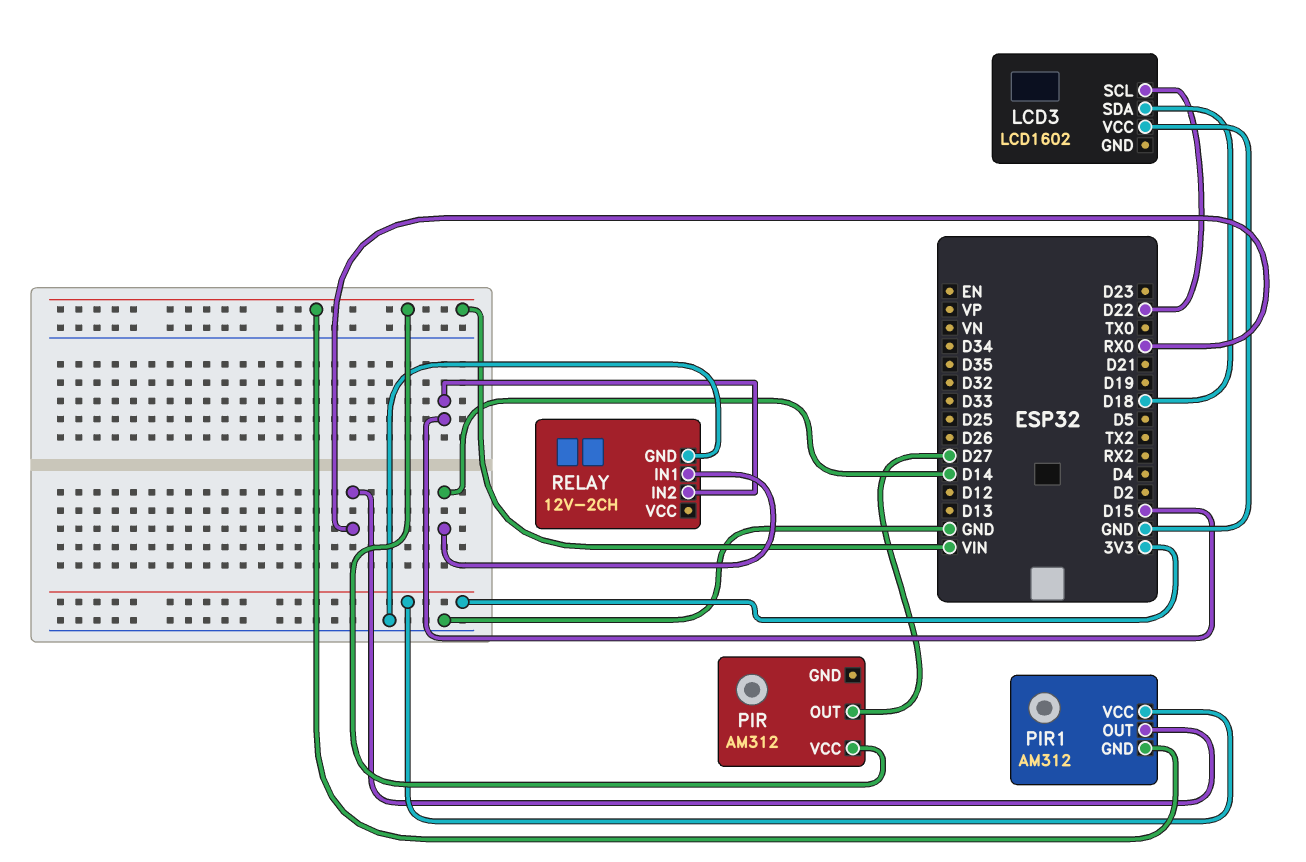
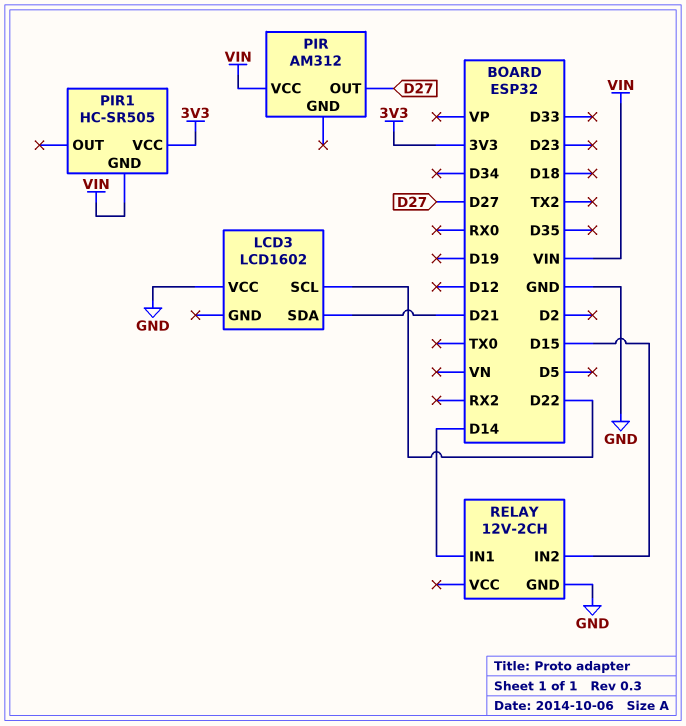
LCD3 pin SDA: D18 -> D21
PIR1: AM312 -> HC-SR505
PIR1 pin OUT: RX0 -> none

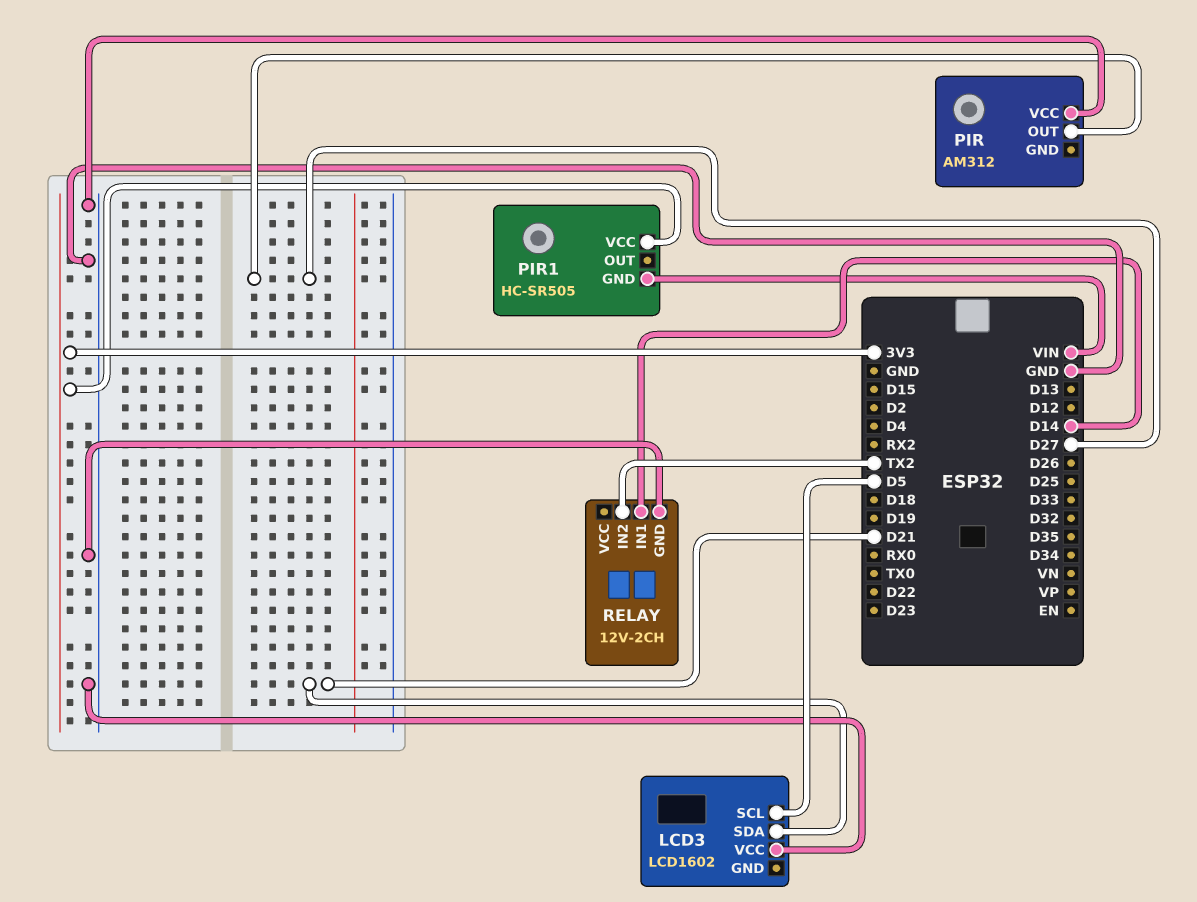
LCD3 pin SCL: D22 -> D5
PIR pin VCC: VIN -> GND
RELAY pin IN2: D15 -> TX2

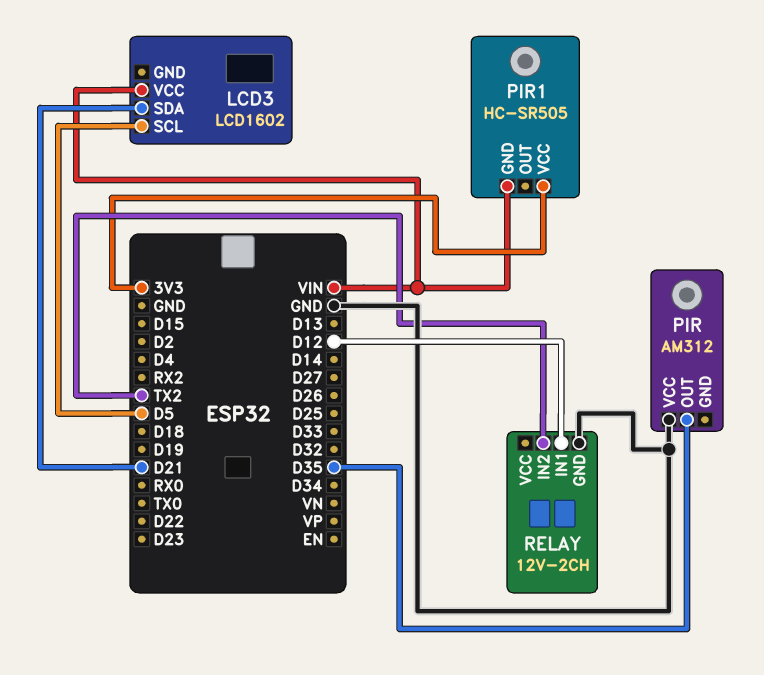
LCD3 pin VCC: GND -> VIN
PIR pin OUT: D27 -> D35
RELAY pin IN1: D14 -> D12

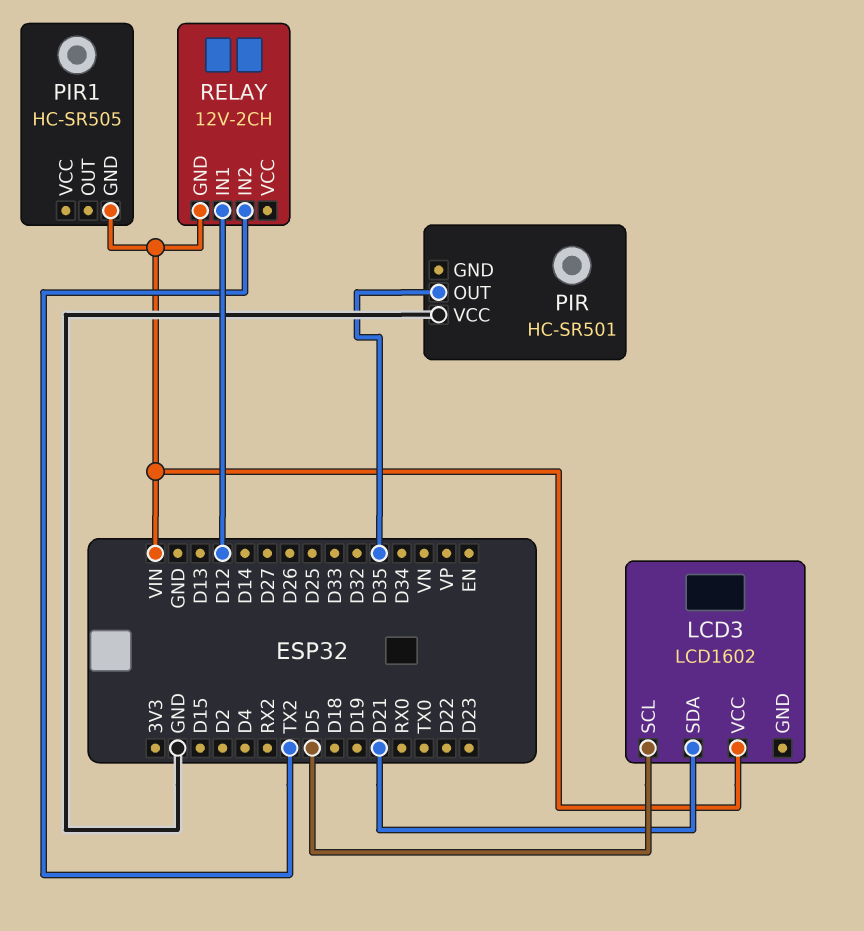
PIR: AM312 -> HC-SR501
PIR1 pin VCC: 3V3 -> none
RELAY pin GND: GND -> VIN

